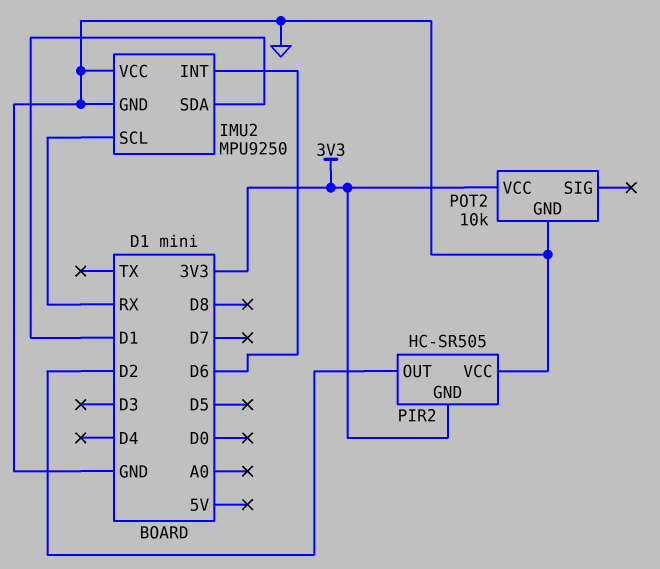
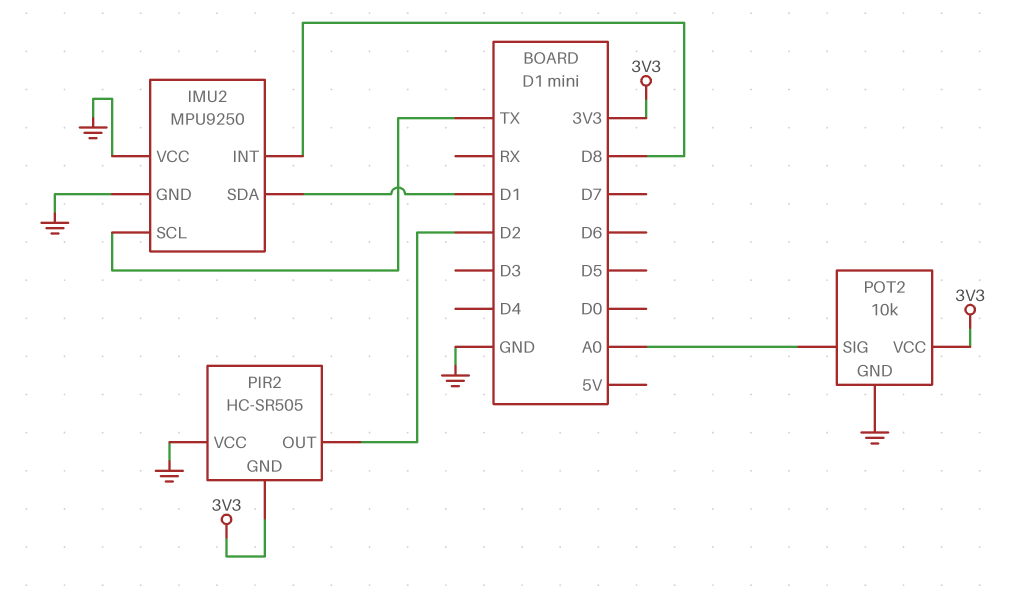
IMU2 pin INT: D6 -> D8
IMU2 pin SCL: RX -> TX
POT2 pin SIG: none -> A0

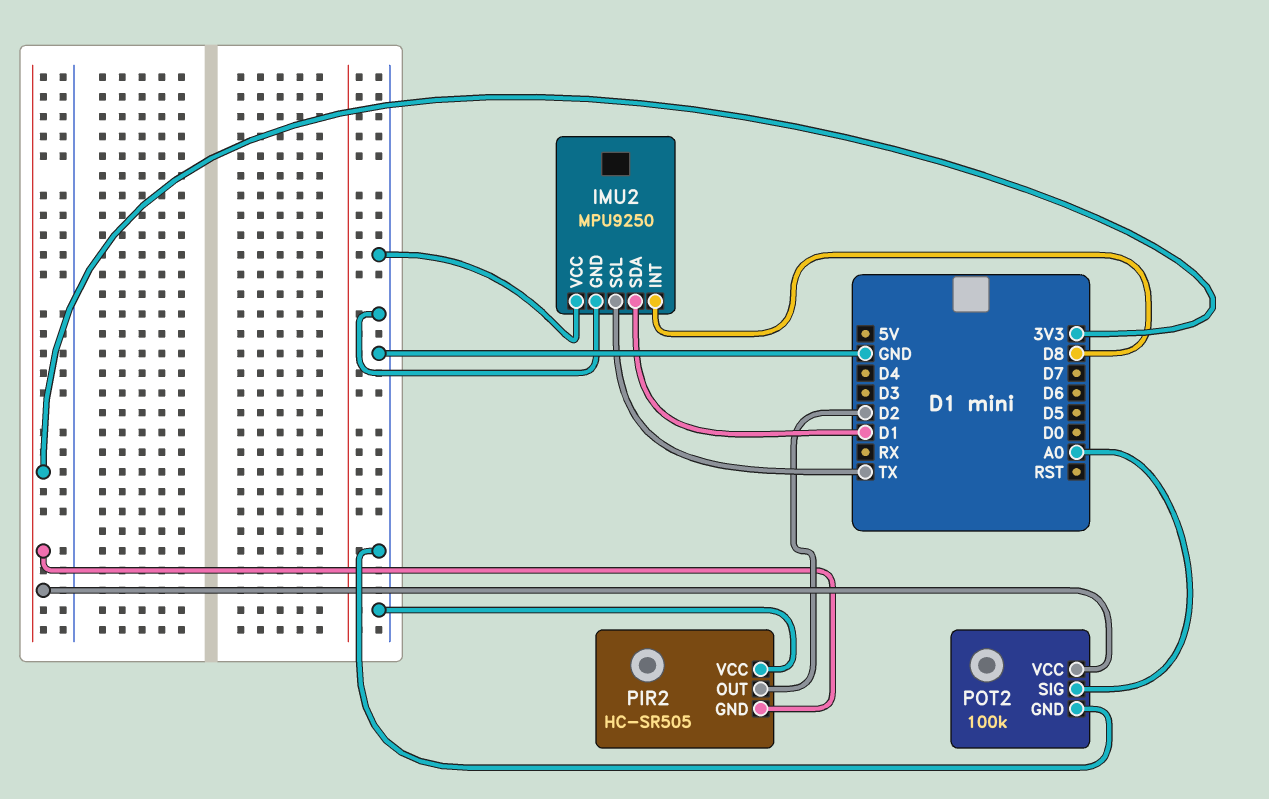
POT2: 10k -> 100k

